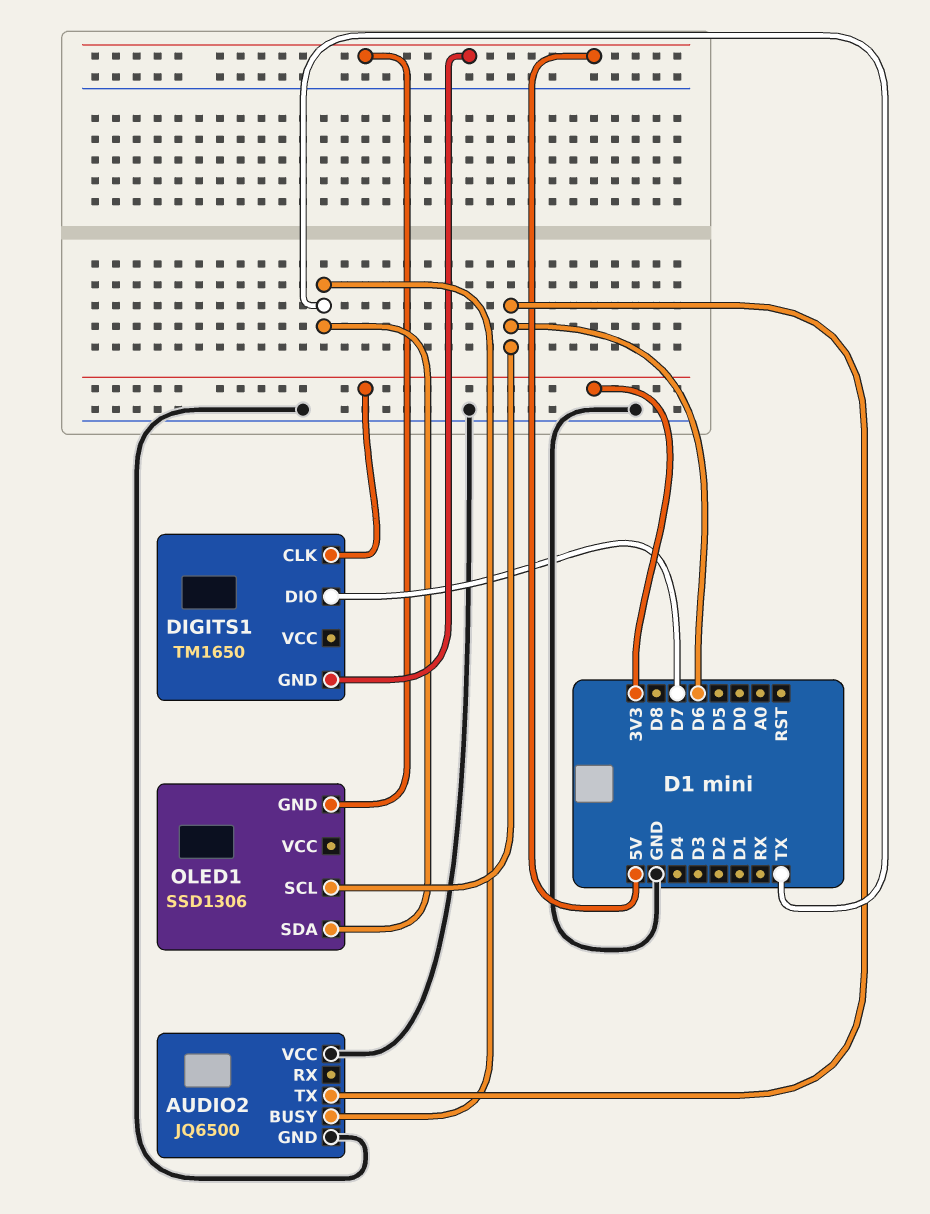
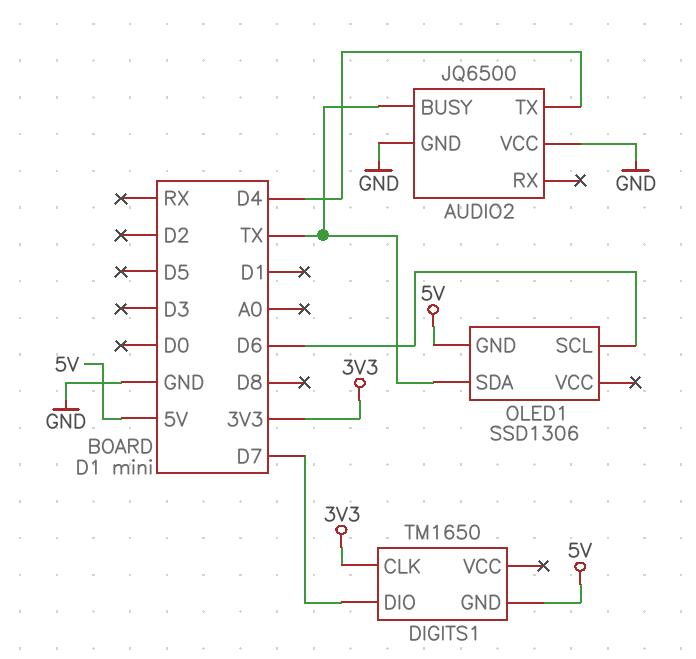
AUDIO2 pin TX: D6 -> D4

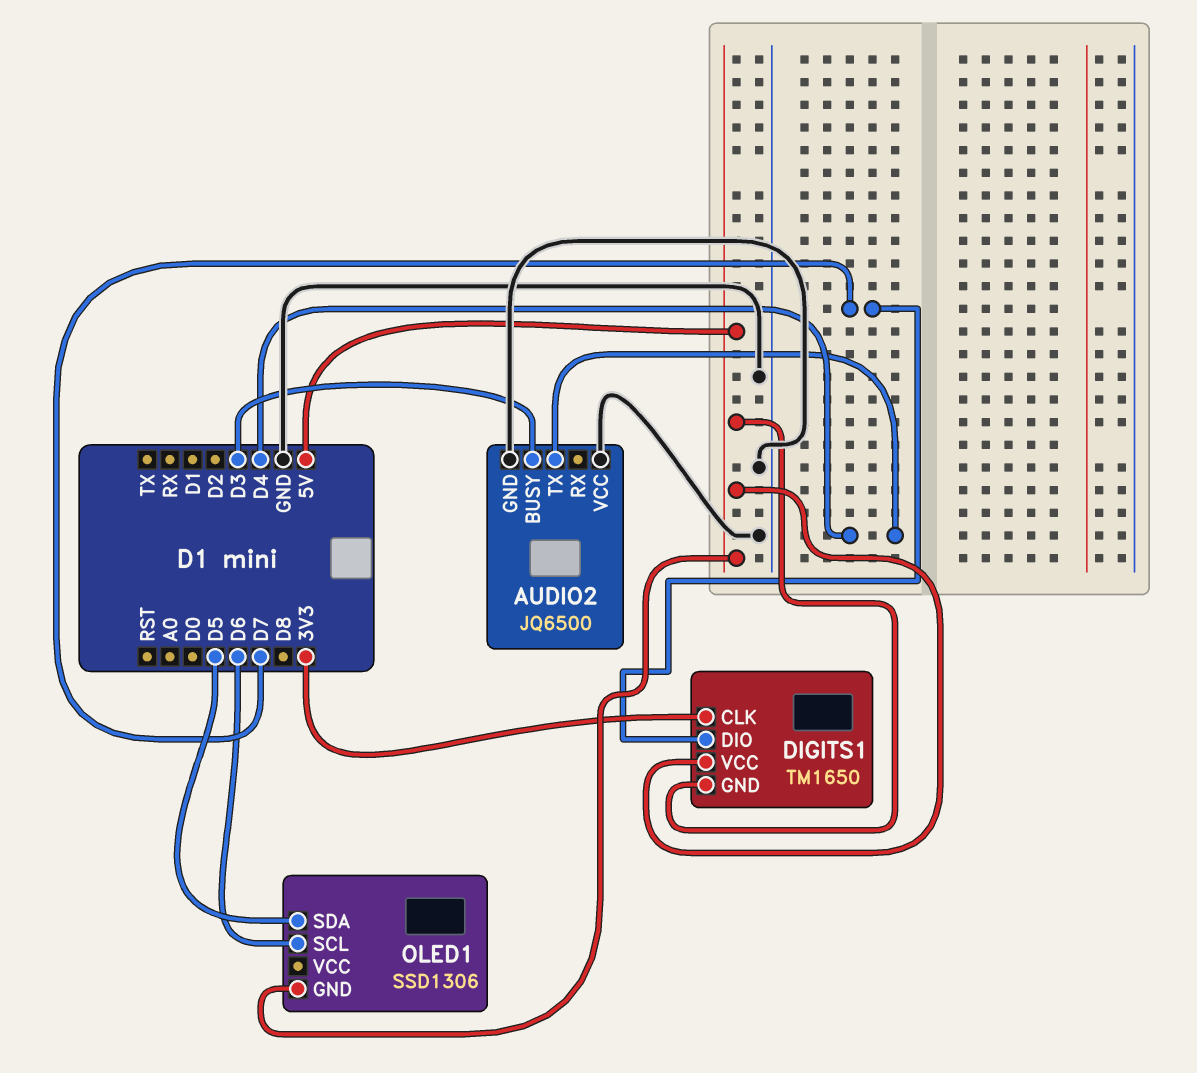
AUDIO2 pin BUSY: TX -> D3
DIGITS1 pin VCC: none -> 5V
OLED1 pin SDA: TX -> D5

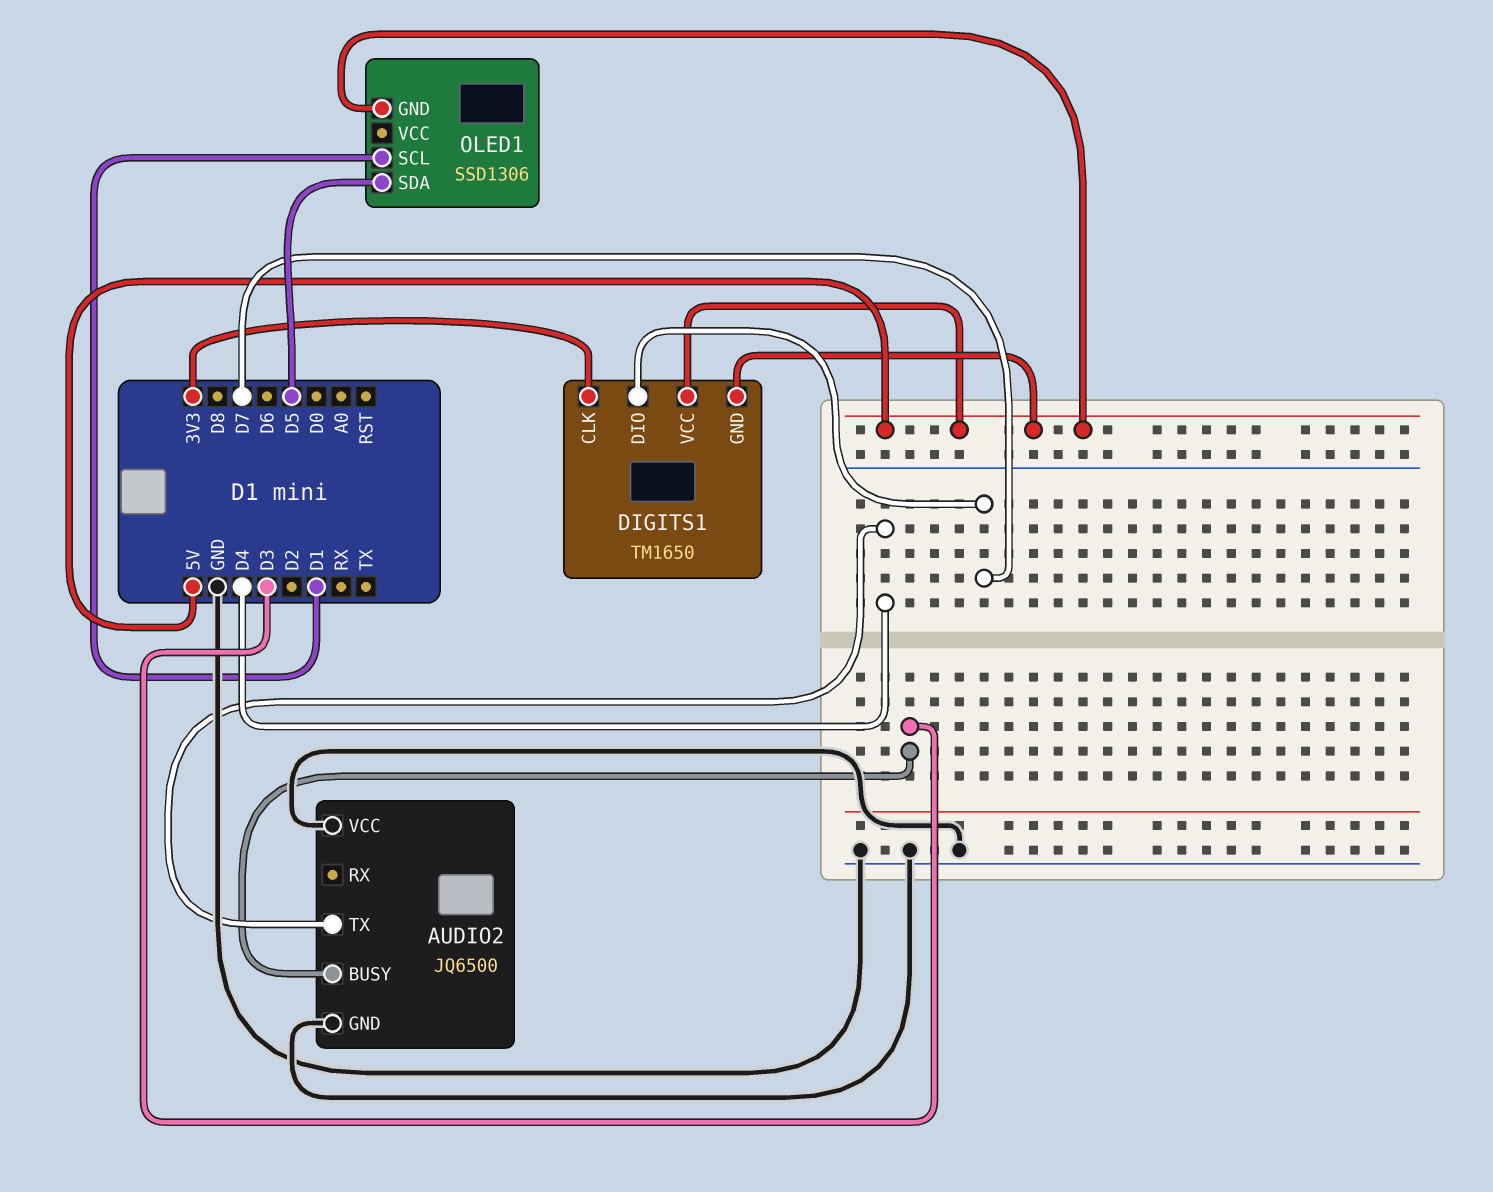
OLED1 pin SCL: D6 -> D1

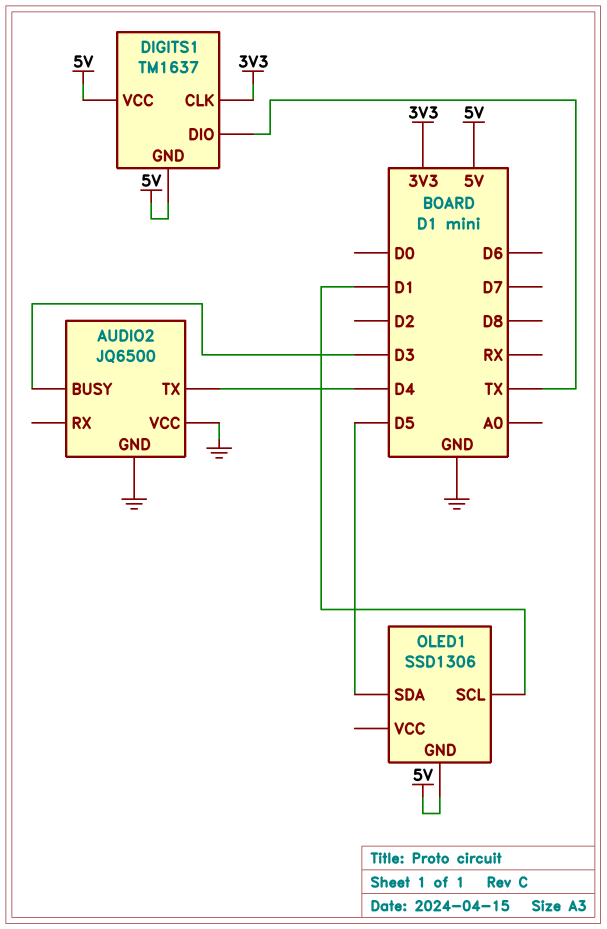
DIGITS1: TM1650 -> TM1637
DIGITS1 pin DIO: D7 -> TX

